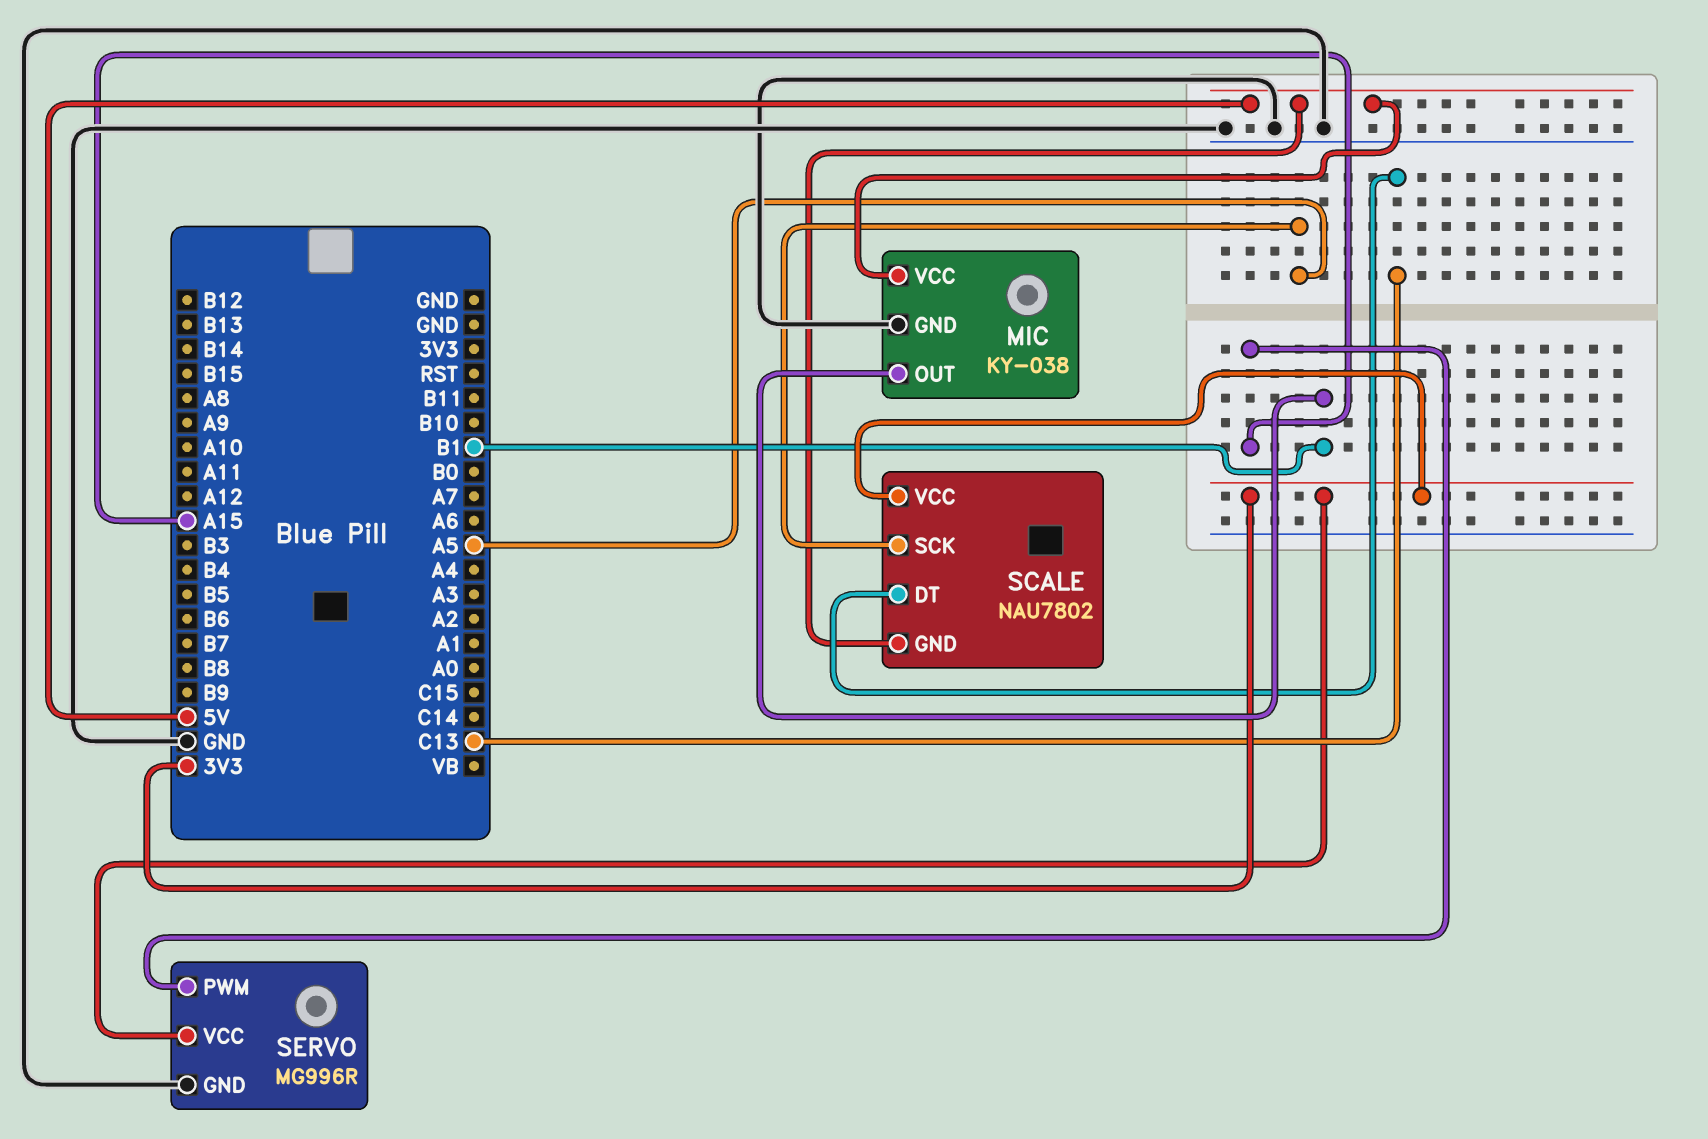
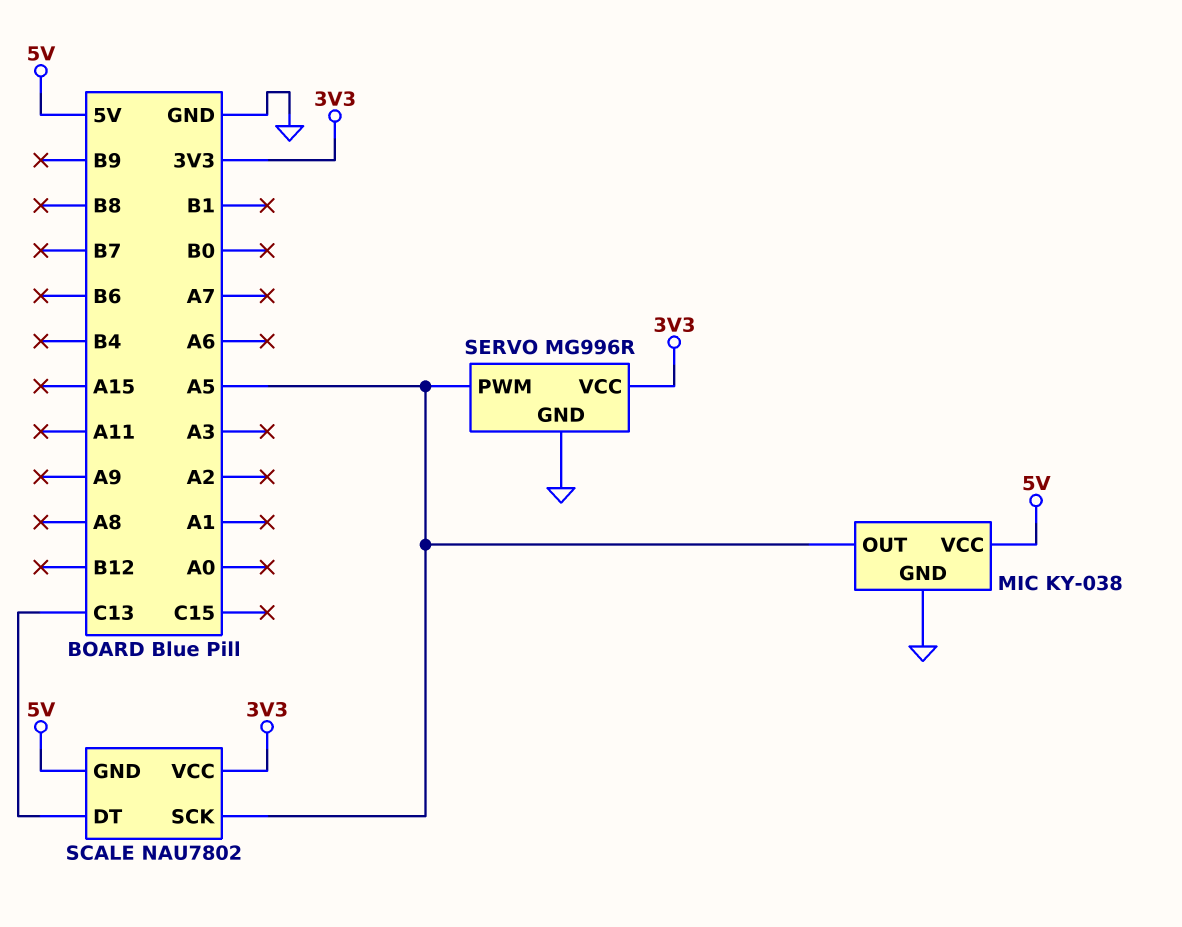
MIC pin OUT: B1 -> A5
SERVO pin PWM: A15 -> A5

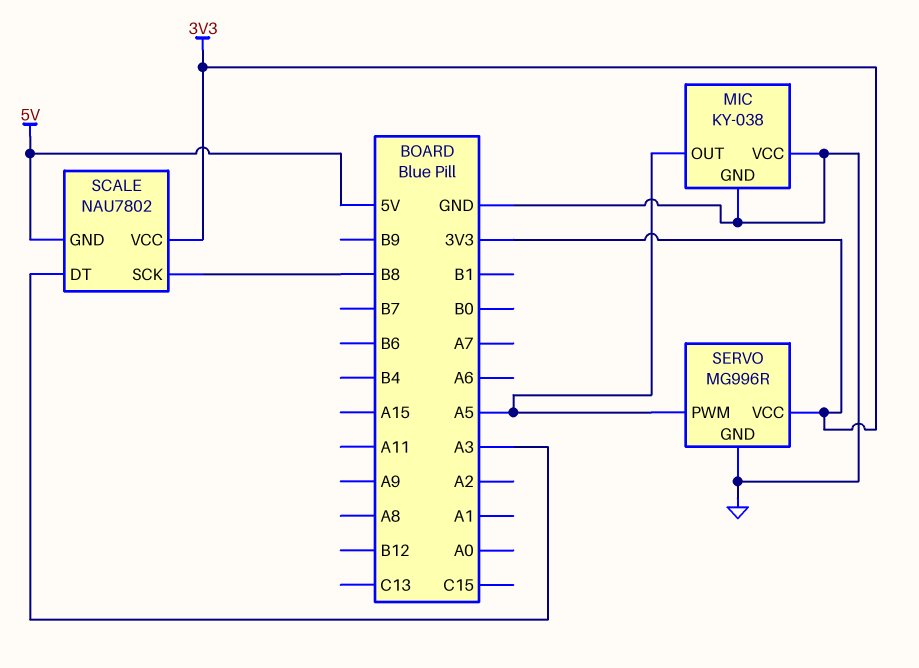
MIC pin VCC: 5V -> GND
SCALE pin DT: C13 -> A3
SCALE pin SCK: A5 -> B8

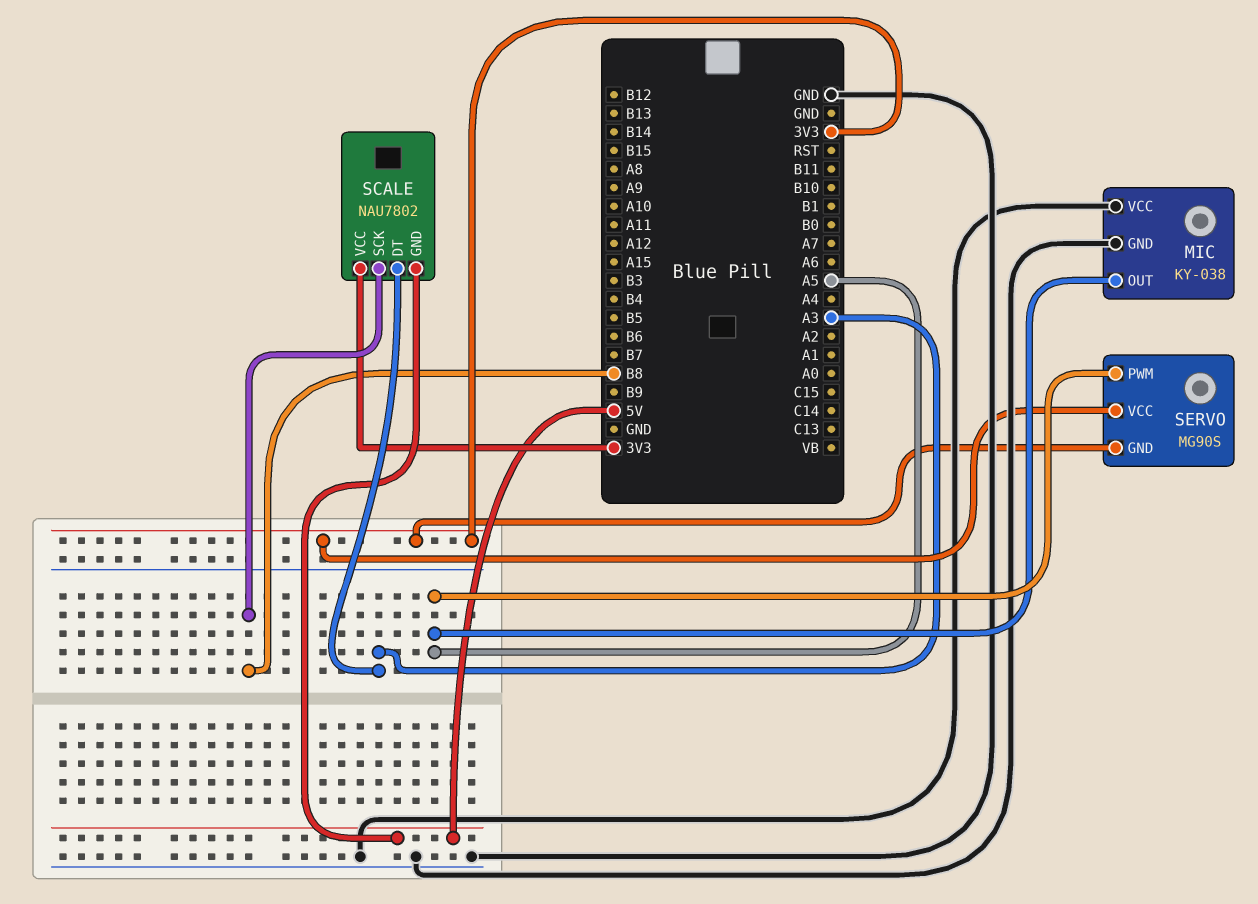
SERVO: MG996R -> MG90S
SERVO pin GND: GND -> 3V3

